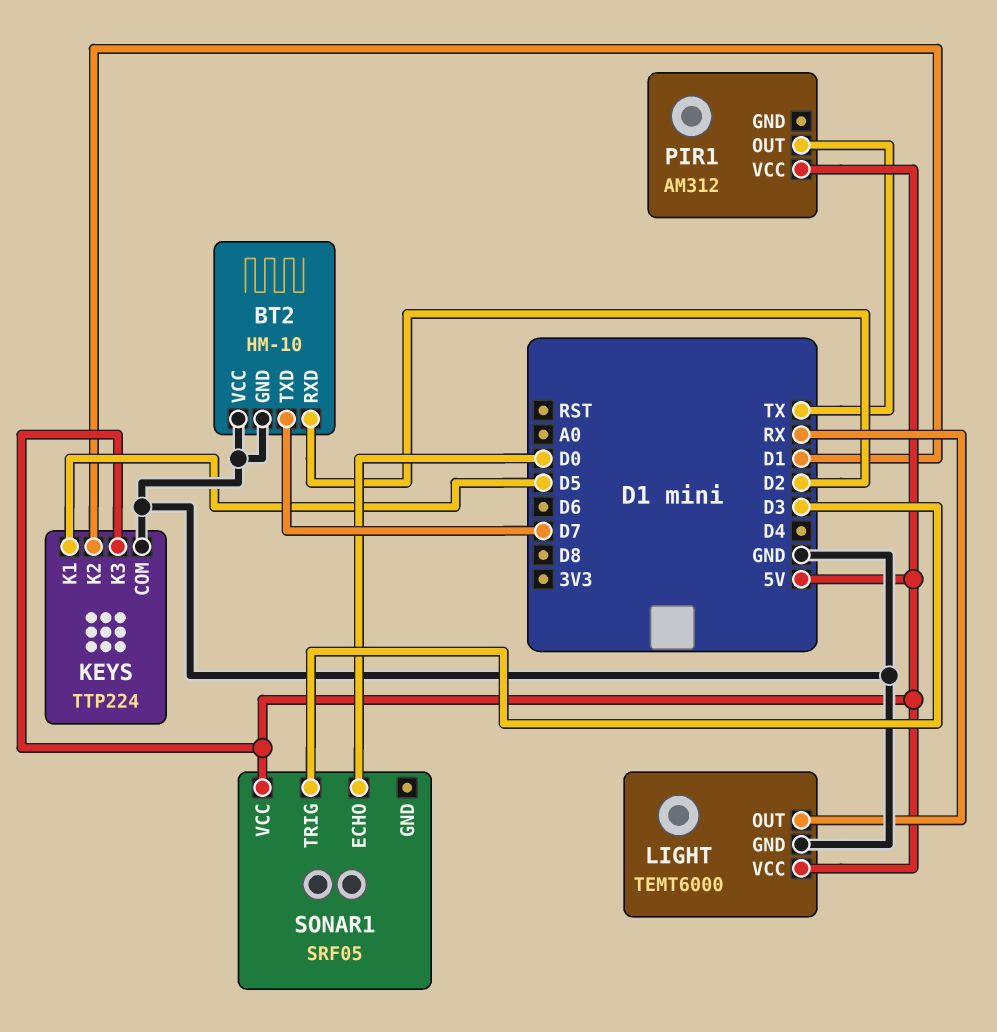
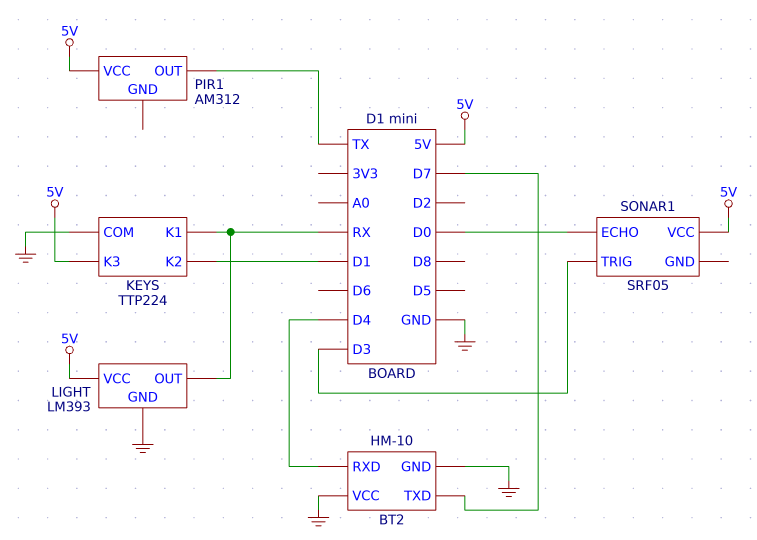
BT2 pin RXD: D2 -> D4
KEYS pin K1: D5 -> RX
LIGHT: TEMT6000 -> LM393

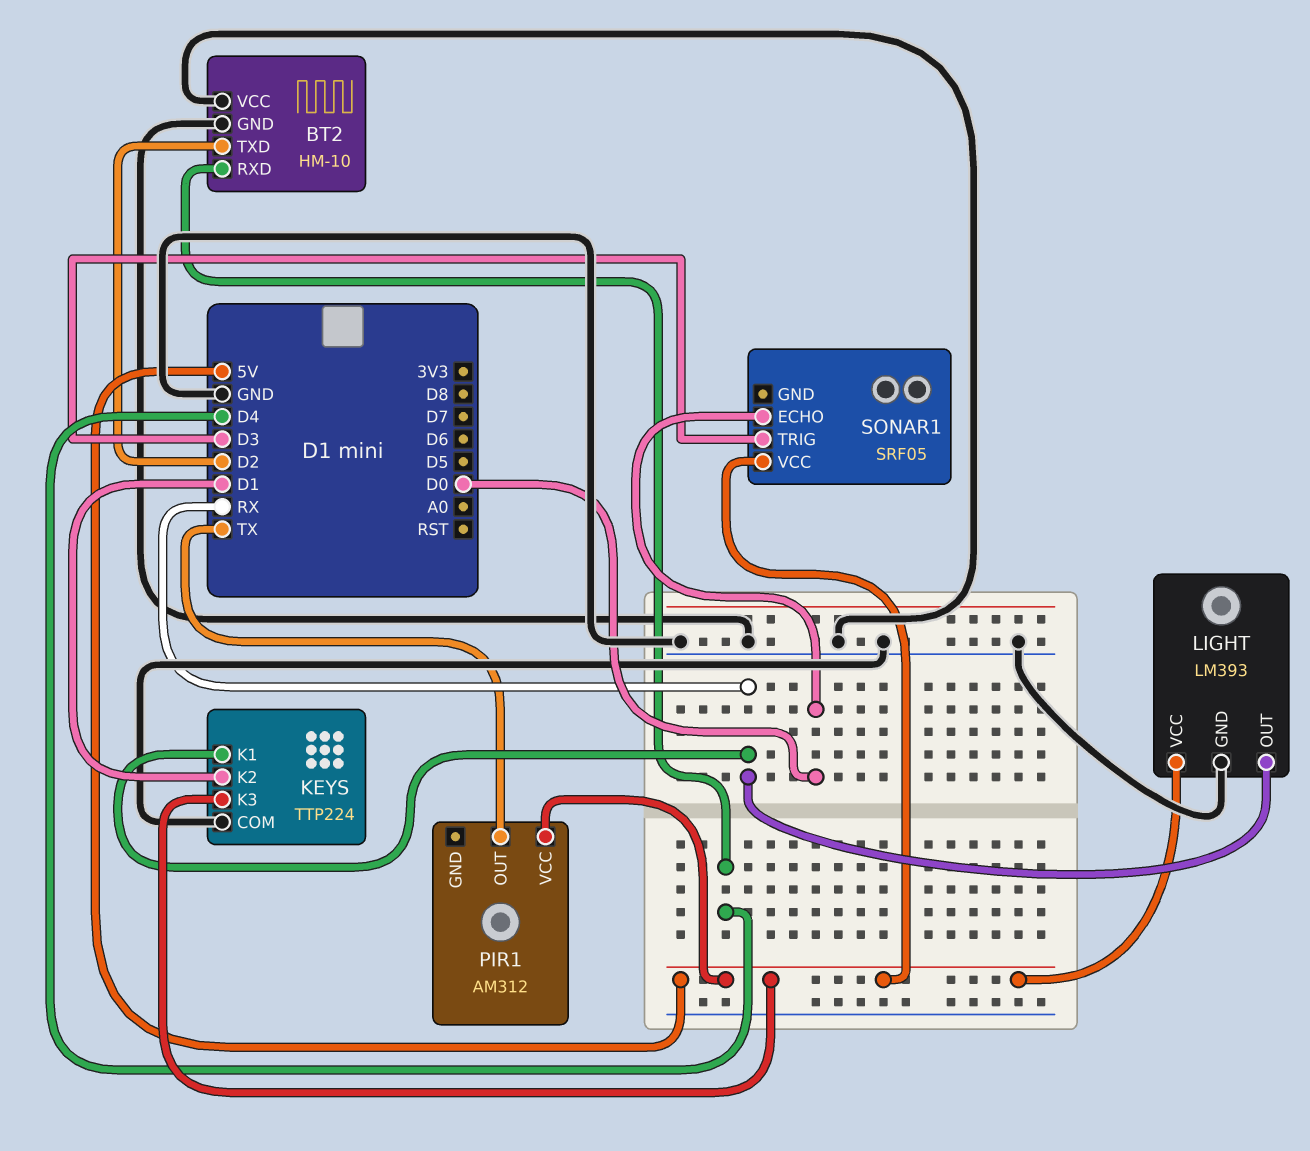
BT2 pin TXD: D7 -> D2

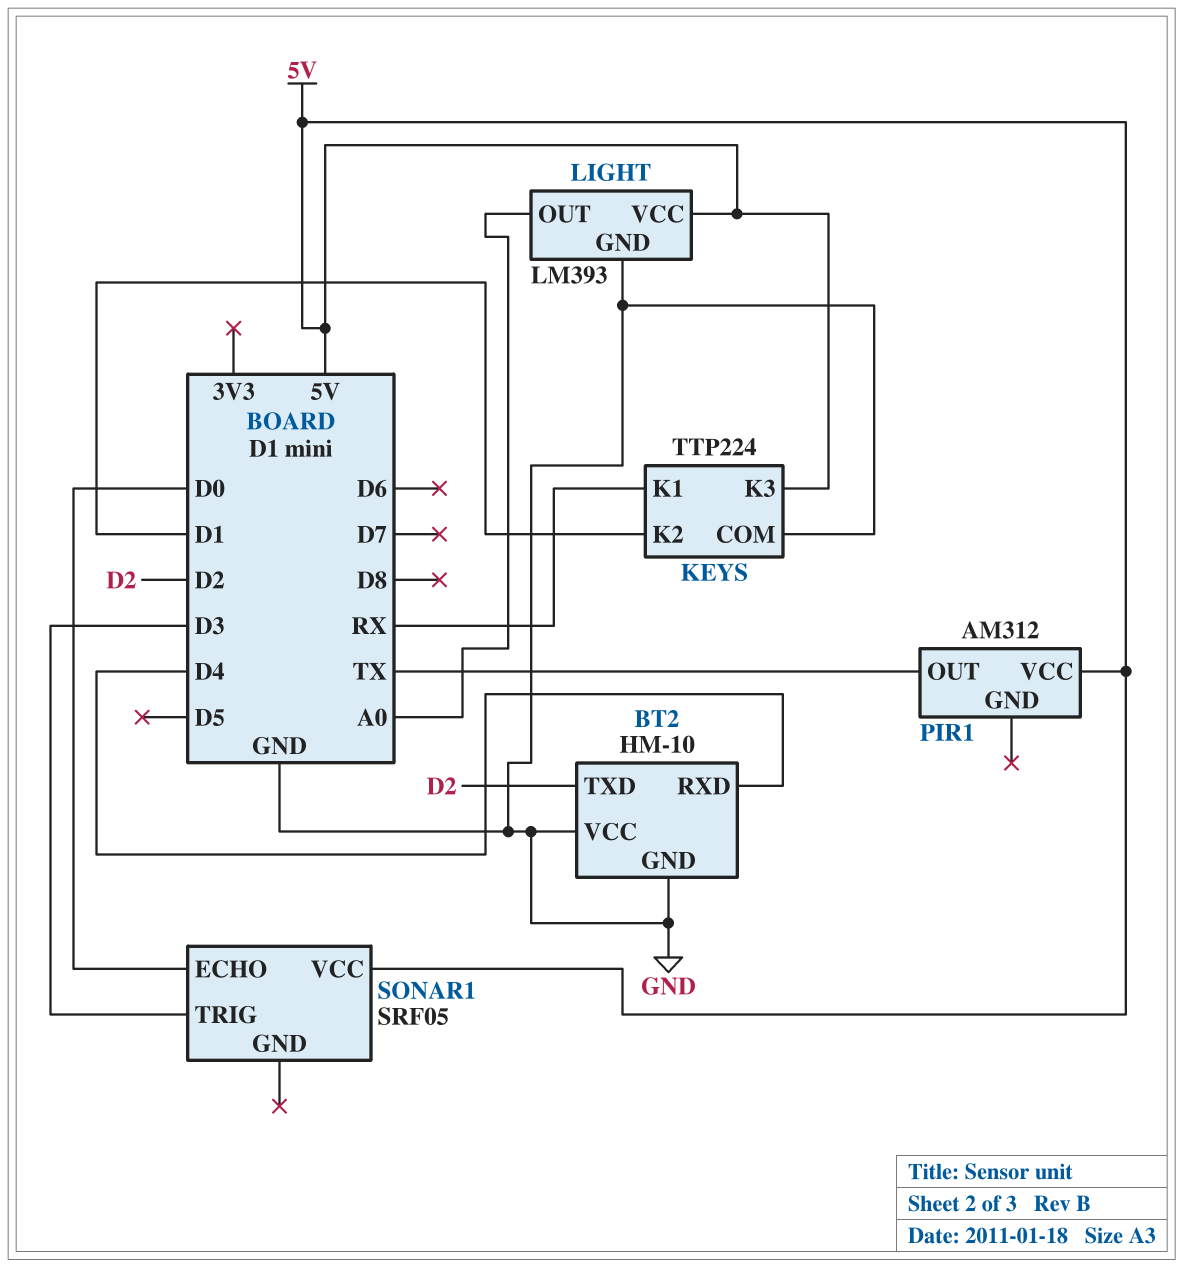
LIGHT pin OUT: RX -> A0

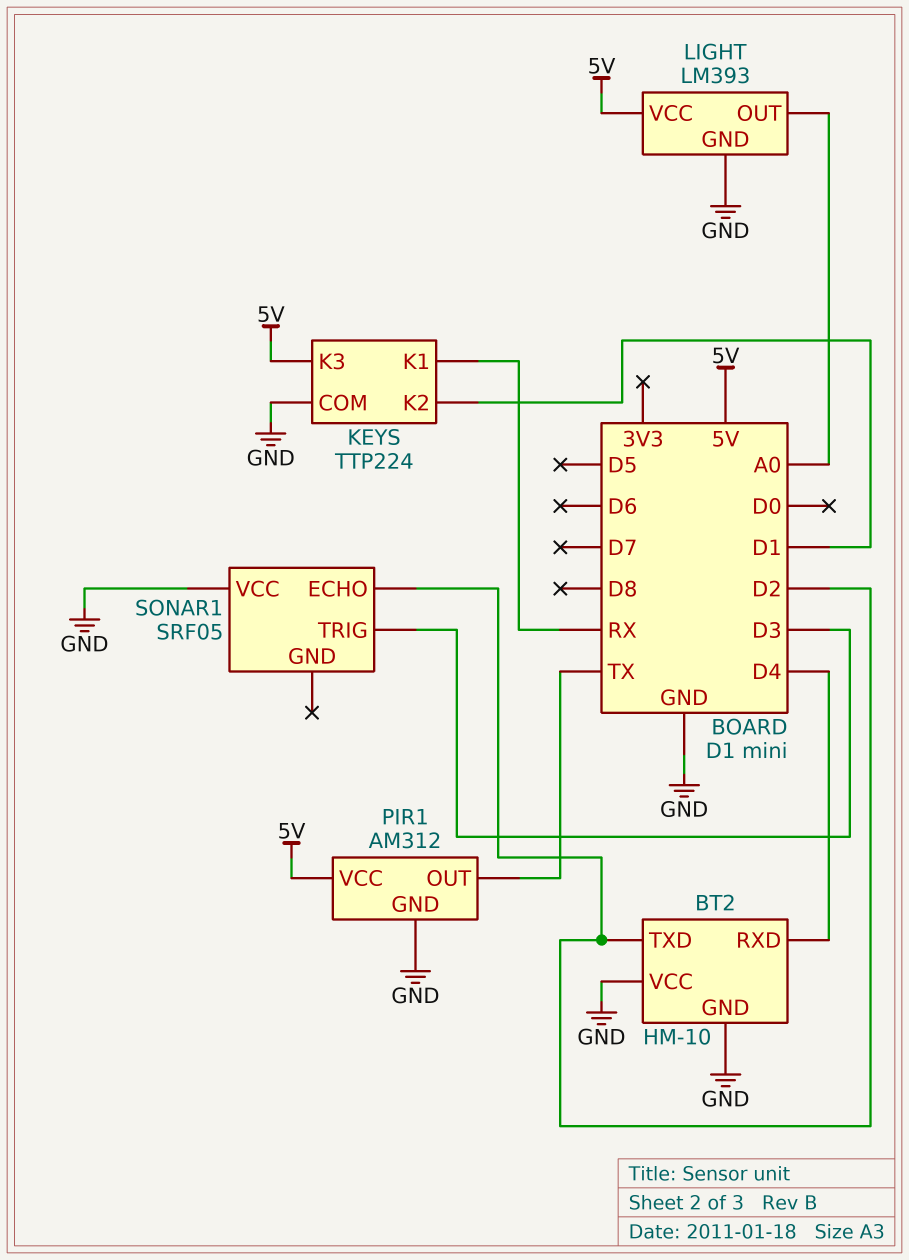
PIR1 pin GND: none -> GND
SONAR1 pin ECHO: D0 -> D2
SONAR1 pin VCC: 5V -> GND

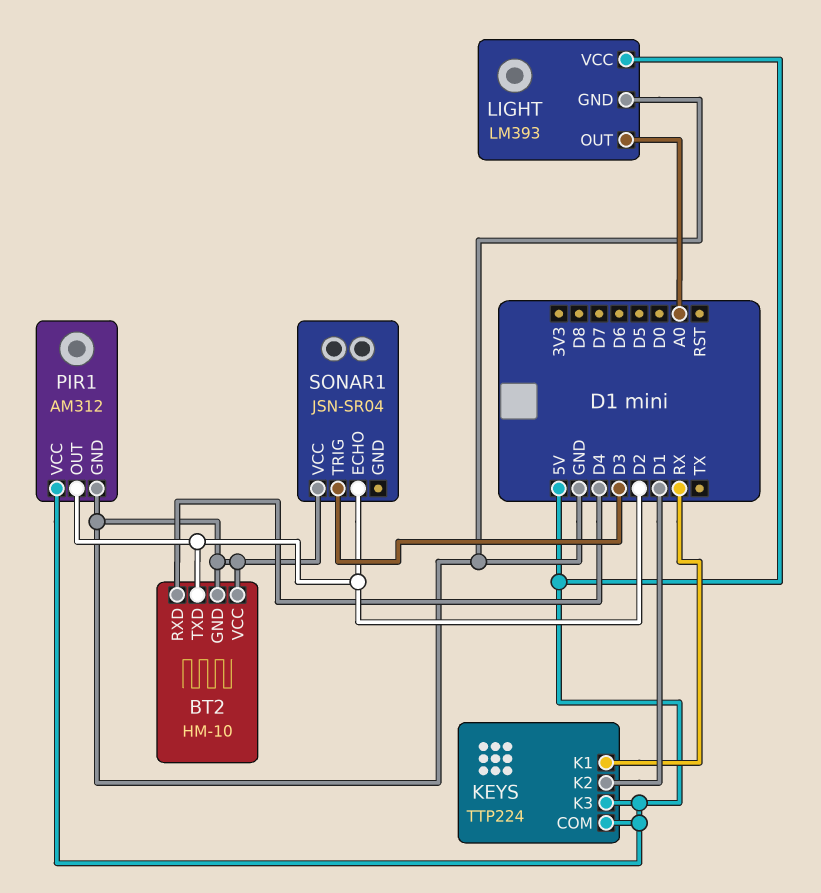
KEYS pin COM: GND -> 5V
PIR1 pin OUT: TX -> D2
SONAR1: SRF05 -> JSN-SR04

